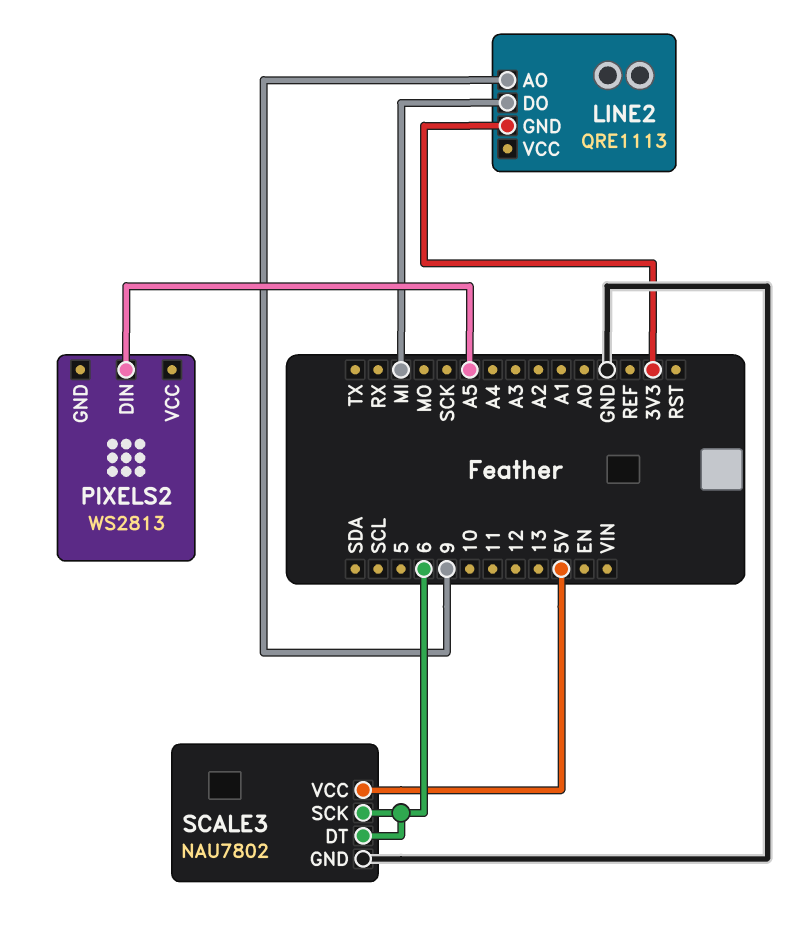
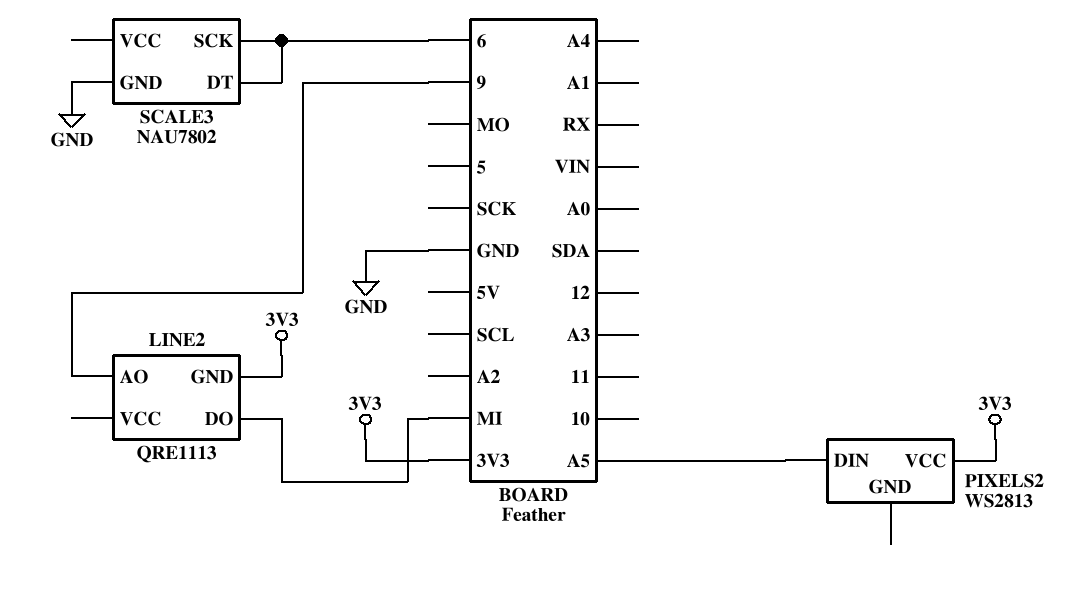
PIXELS2 pin VCC: none -> 3V3
SCALE3 pin VCC: 5V -> none

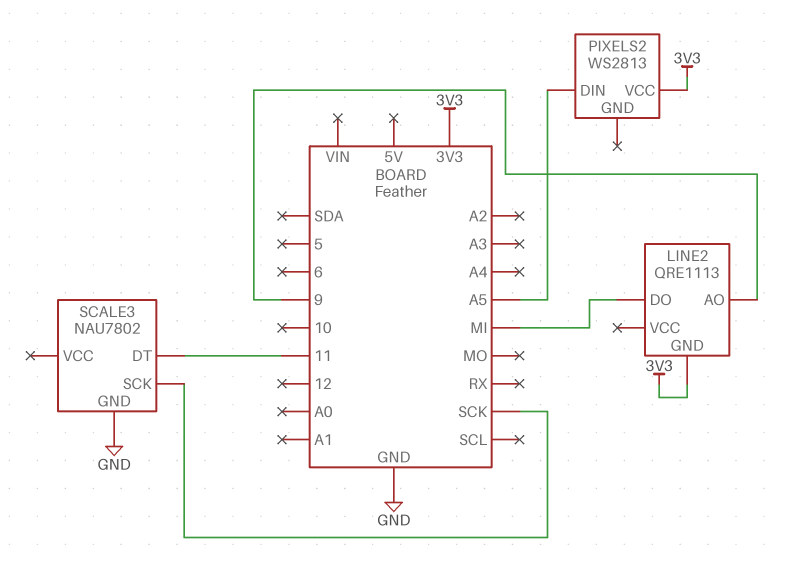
SCALE3 pin DT: 6 -> 11
SCALE3 pin SCK: 6 -> SCK

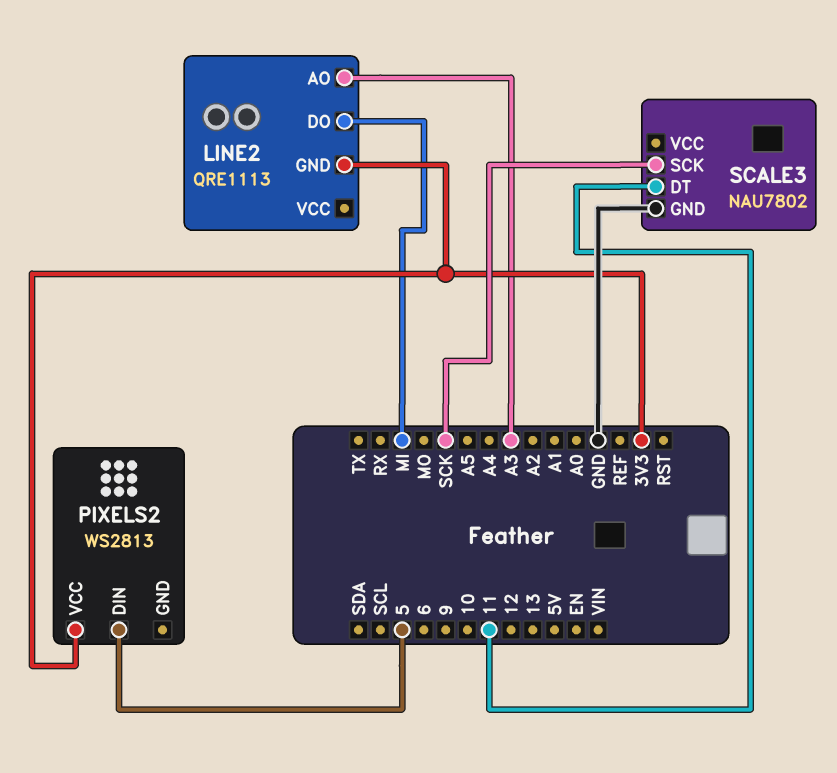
LINE2 pin AO: 9 -> A3
PIXELS2 pin DIN: A5 -> 5

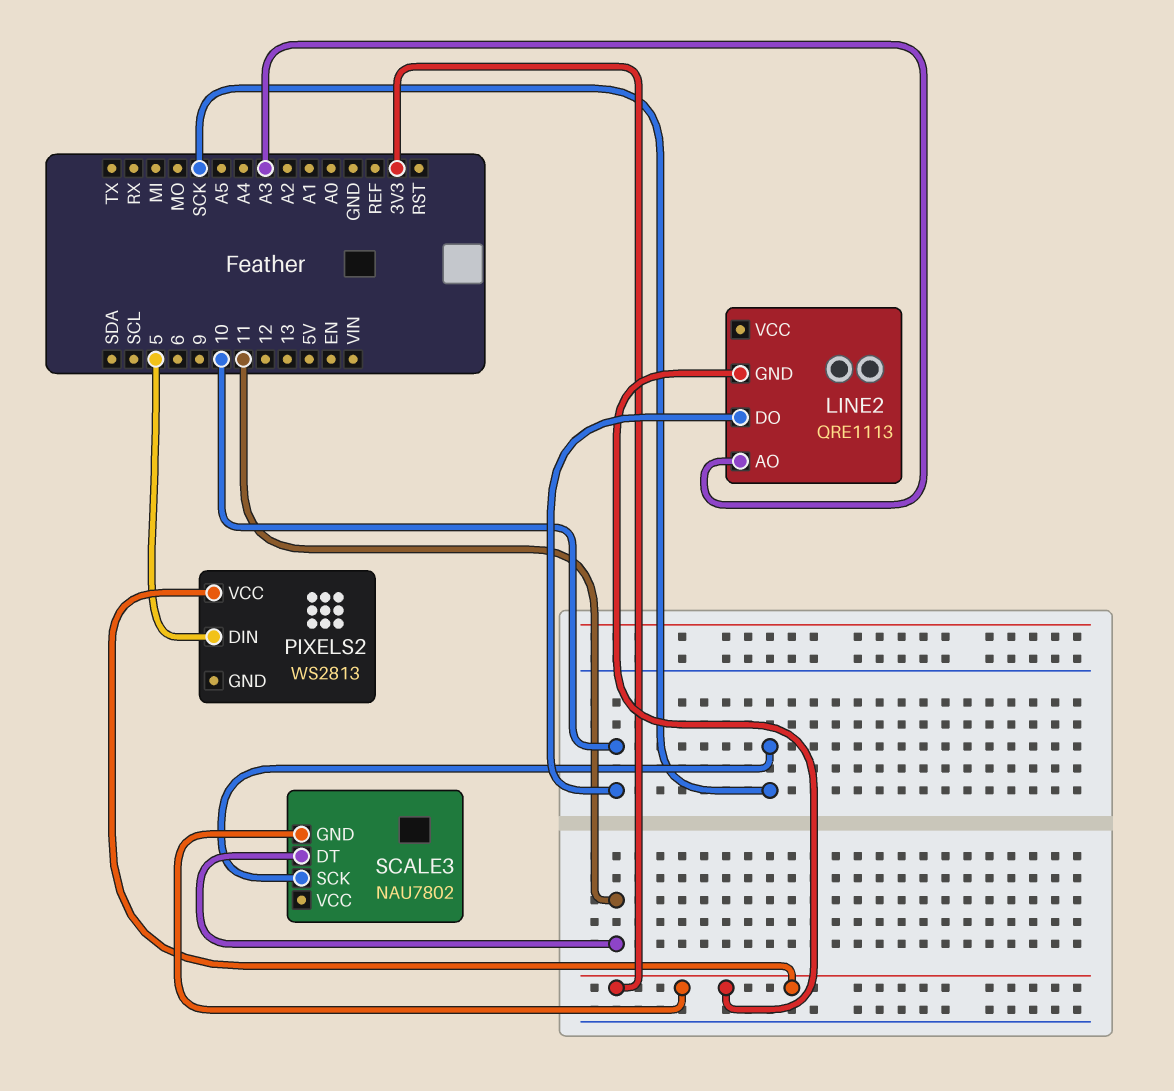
LINE2 pin DO: MI -> 10
SCALE3 pin GND: GND -> 3V3

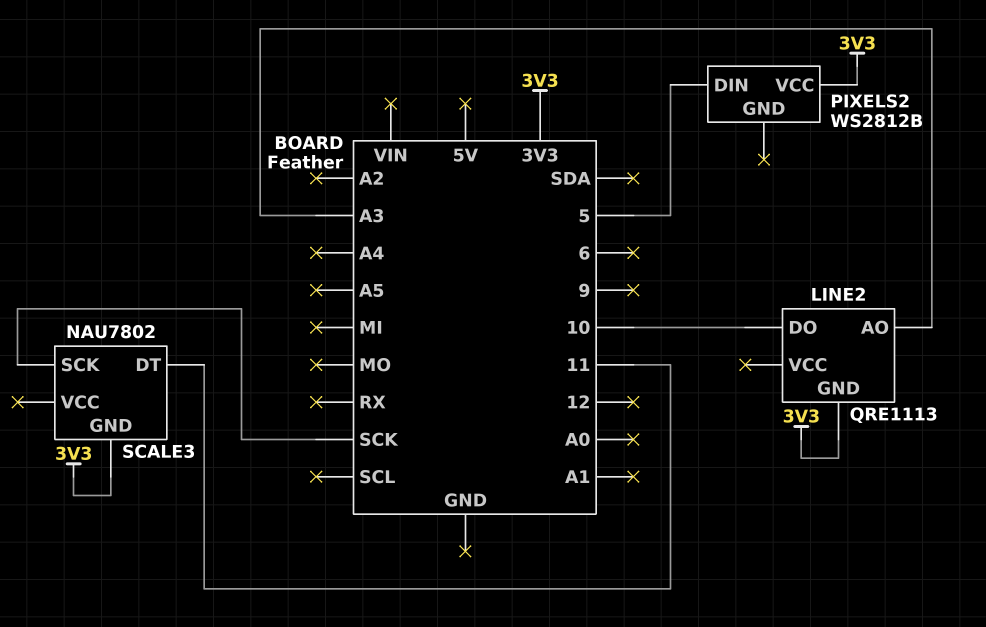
PIXELS2: WS2813 -> WS2812B

